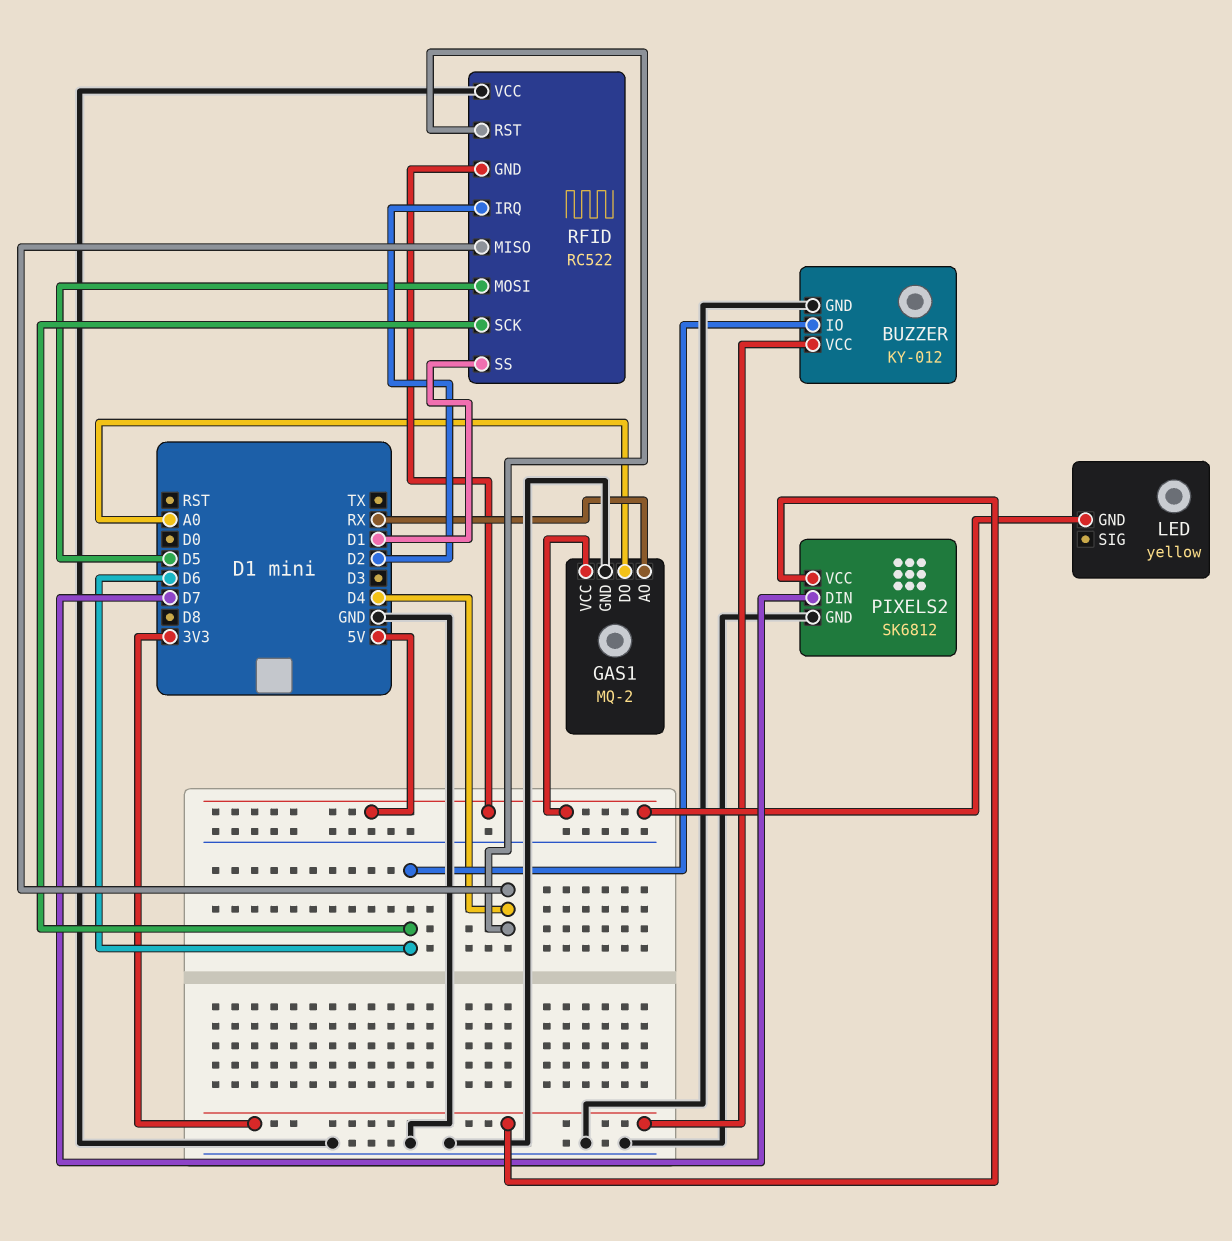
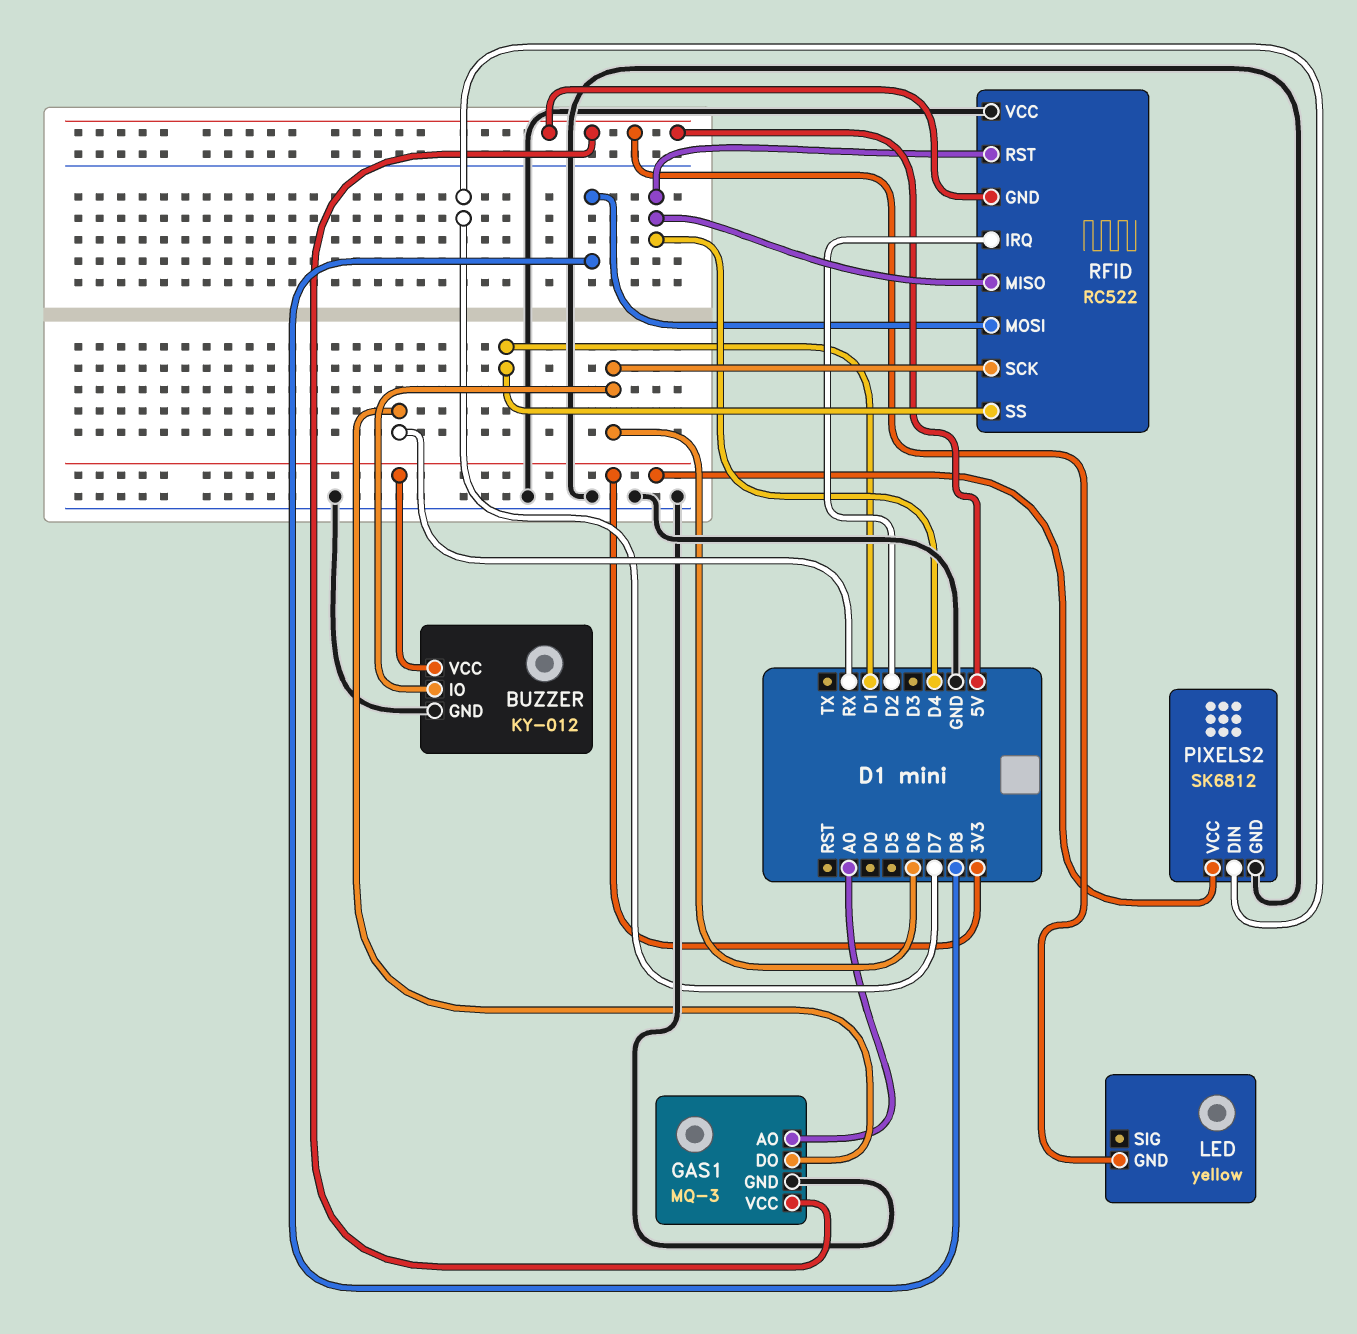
GAS1: MQ-2 -> MQ-3
GAS1 pin AO: RX -> A0
GAS1 pin DO: A0 -> RX
RFID pin MOSI: D5 -> D8

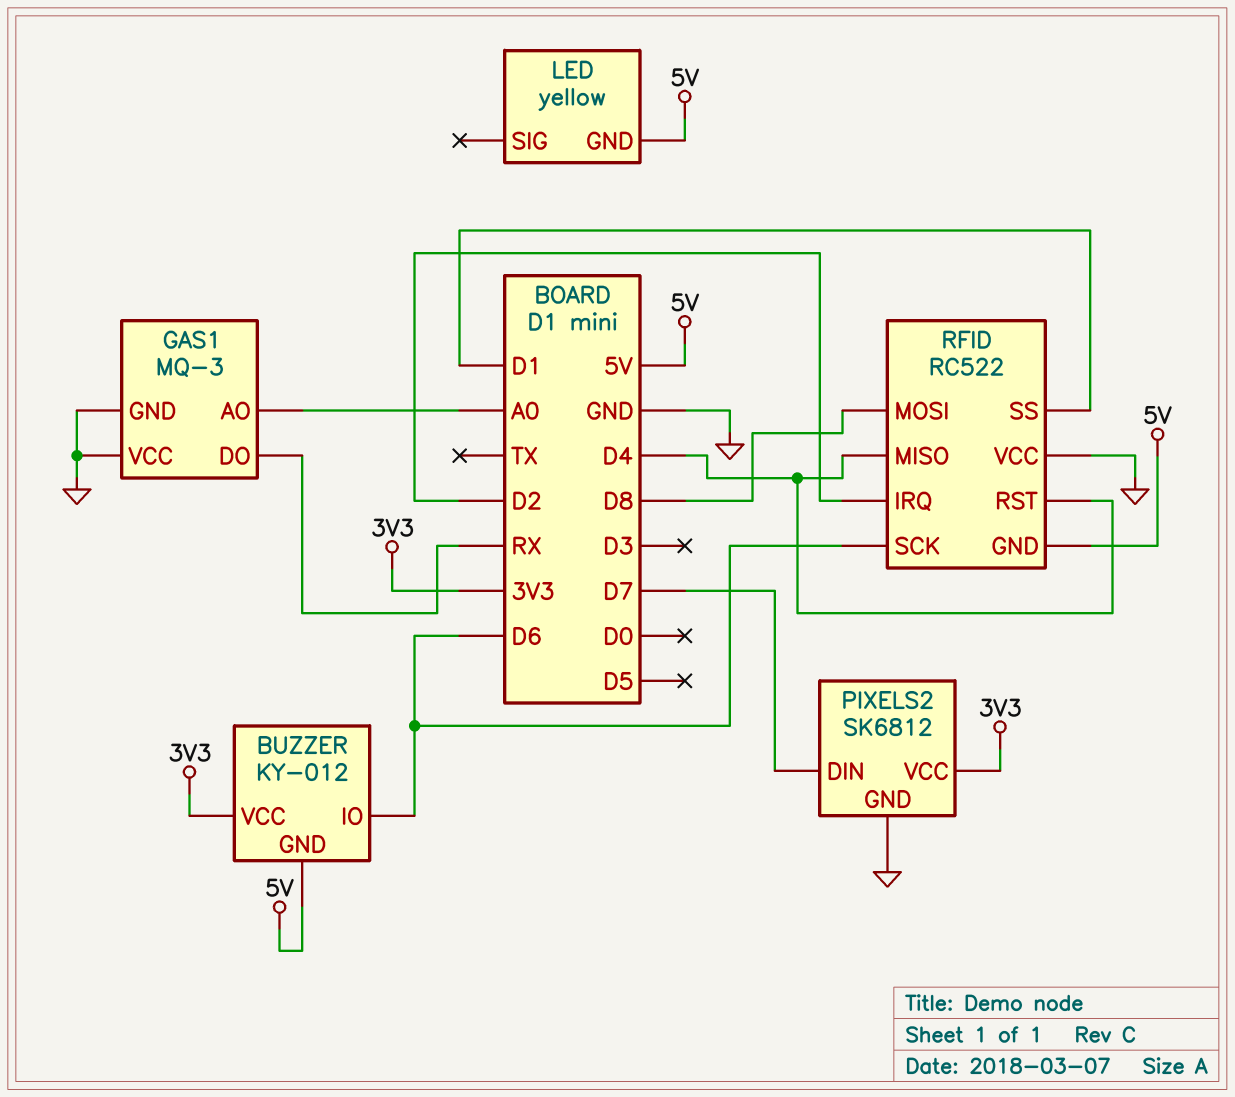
BUZZER pin GND: GND -> 5V
GAS1 pin VCC: 5V -> GND

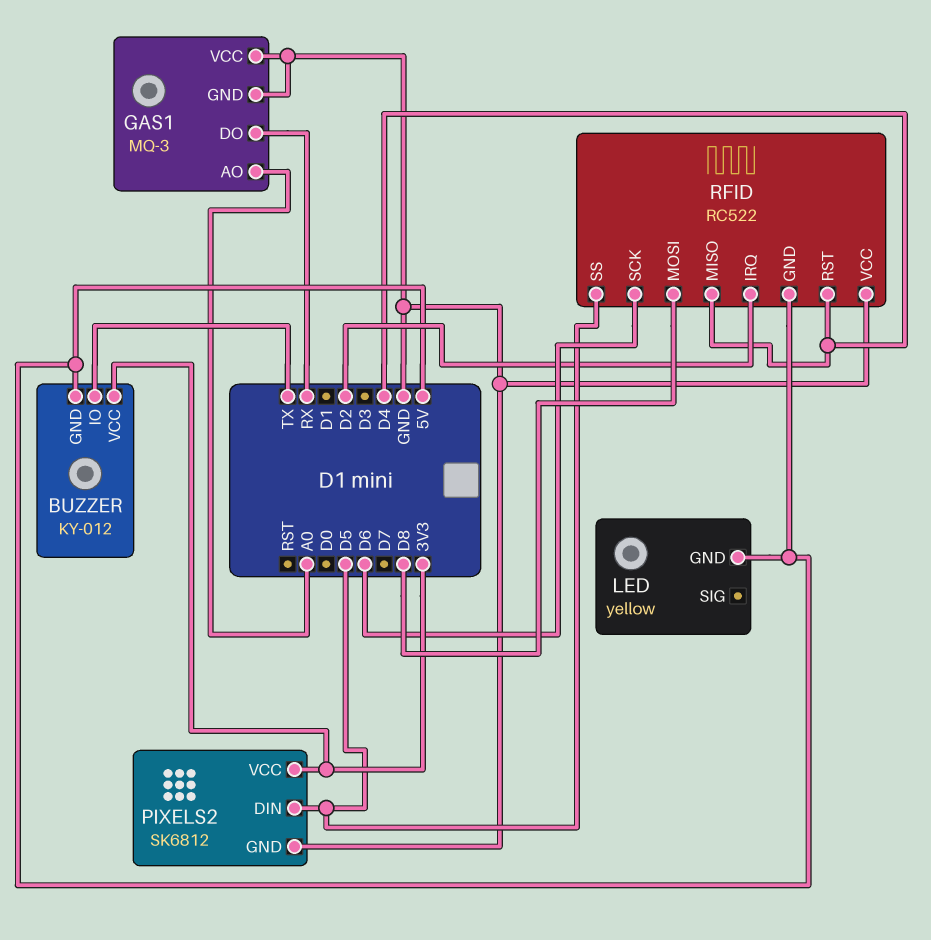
BUZZER pin IO: D6 -> TX
PIXELS2 pin DIN: D7 -> D5
RFID pin SS: D1 -> D5

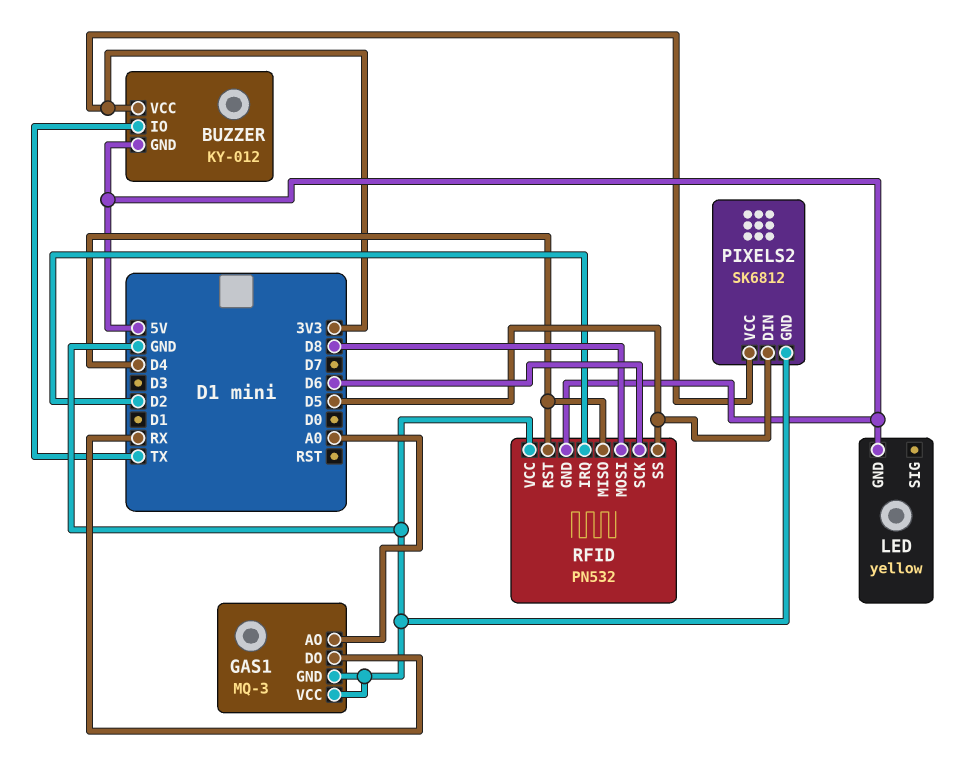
RFID: RC522 -> PN532

